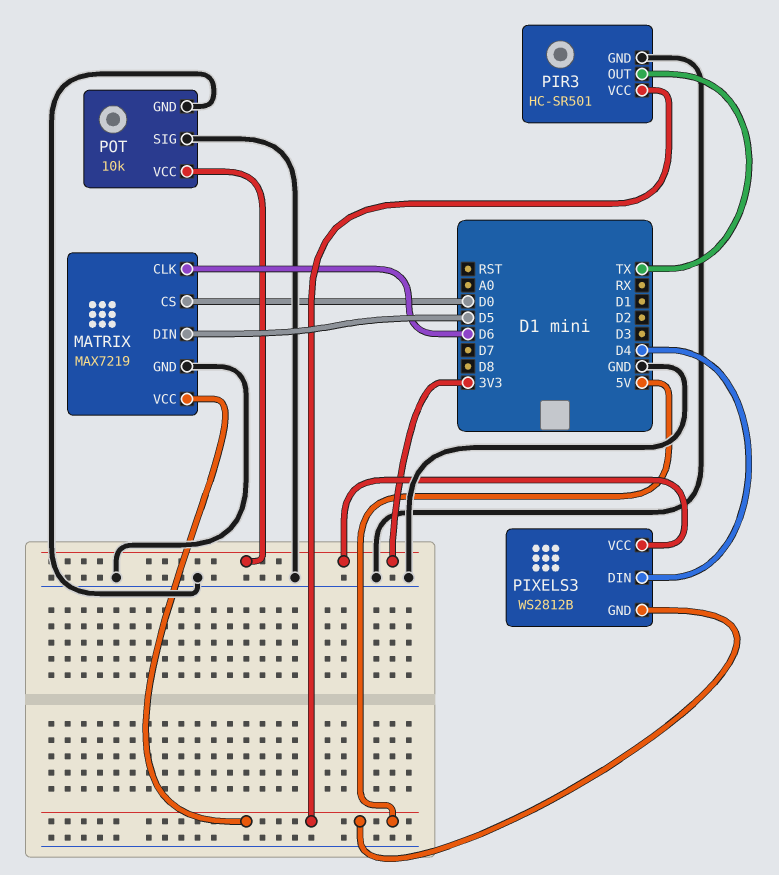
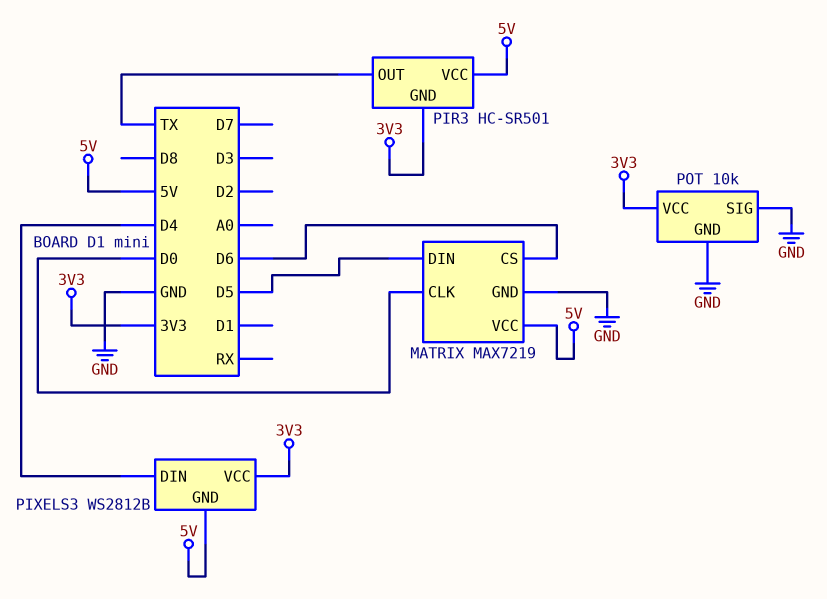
MATRIX pin CLK: D6 -> D0
MATRIX pin CS: D0 -> D6
PIR3 pin GND: GND -> 3V3

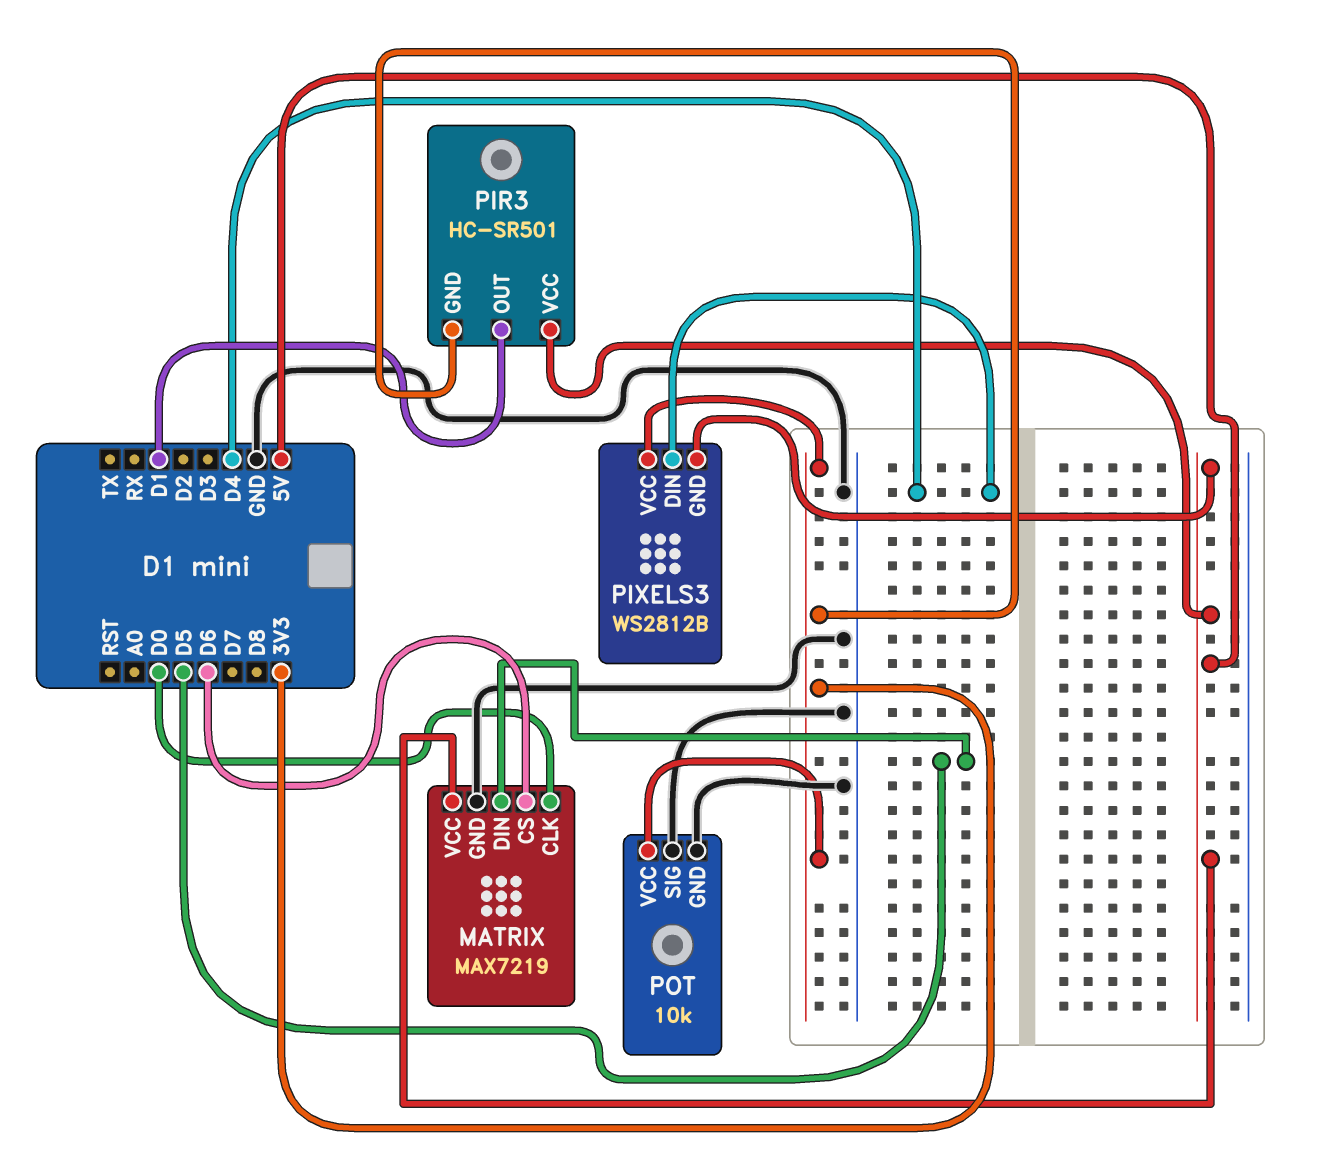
PIR3 pin OUT: TX -> D1

